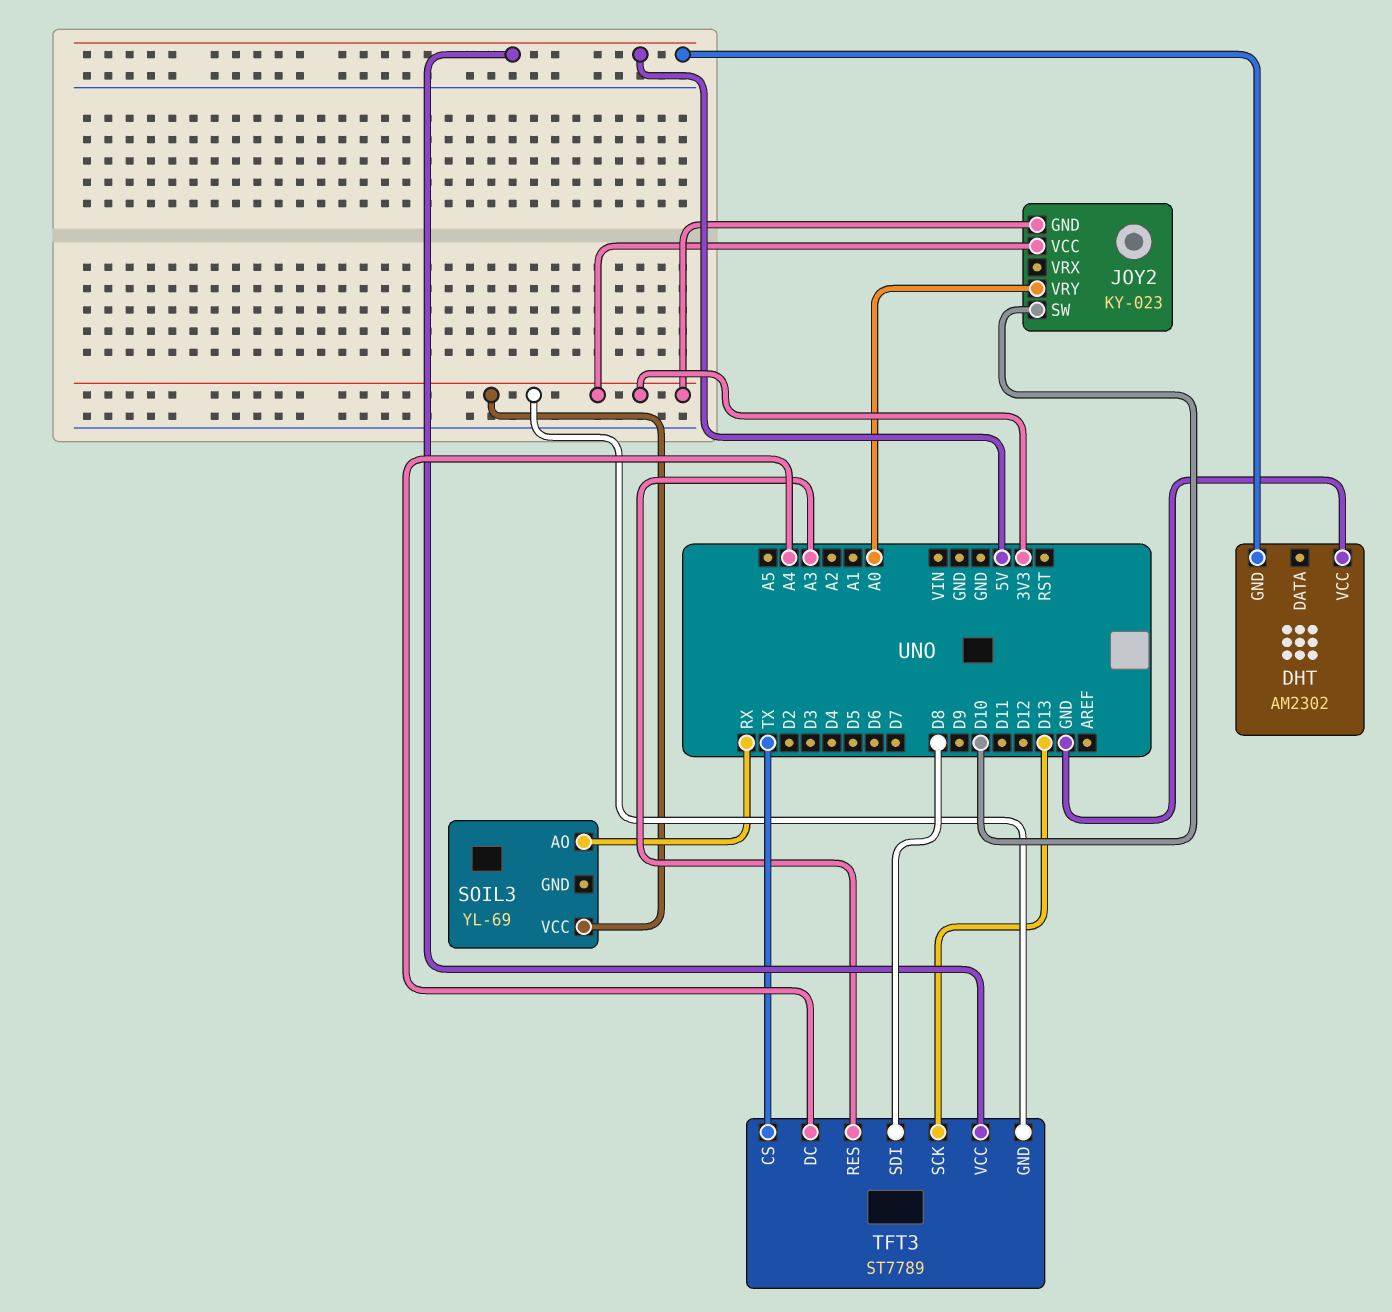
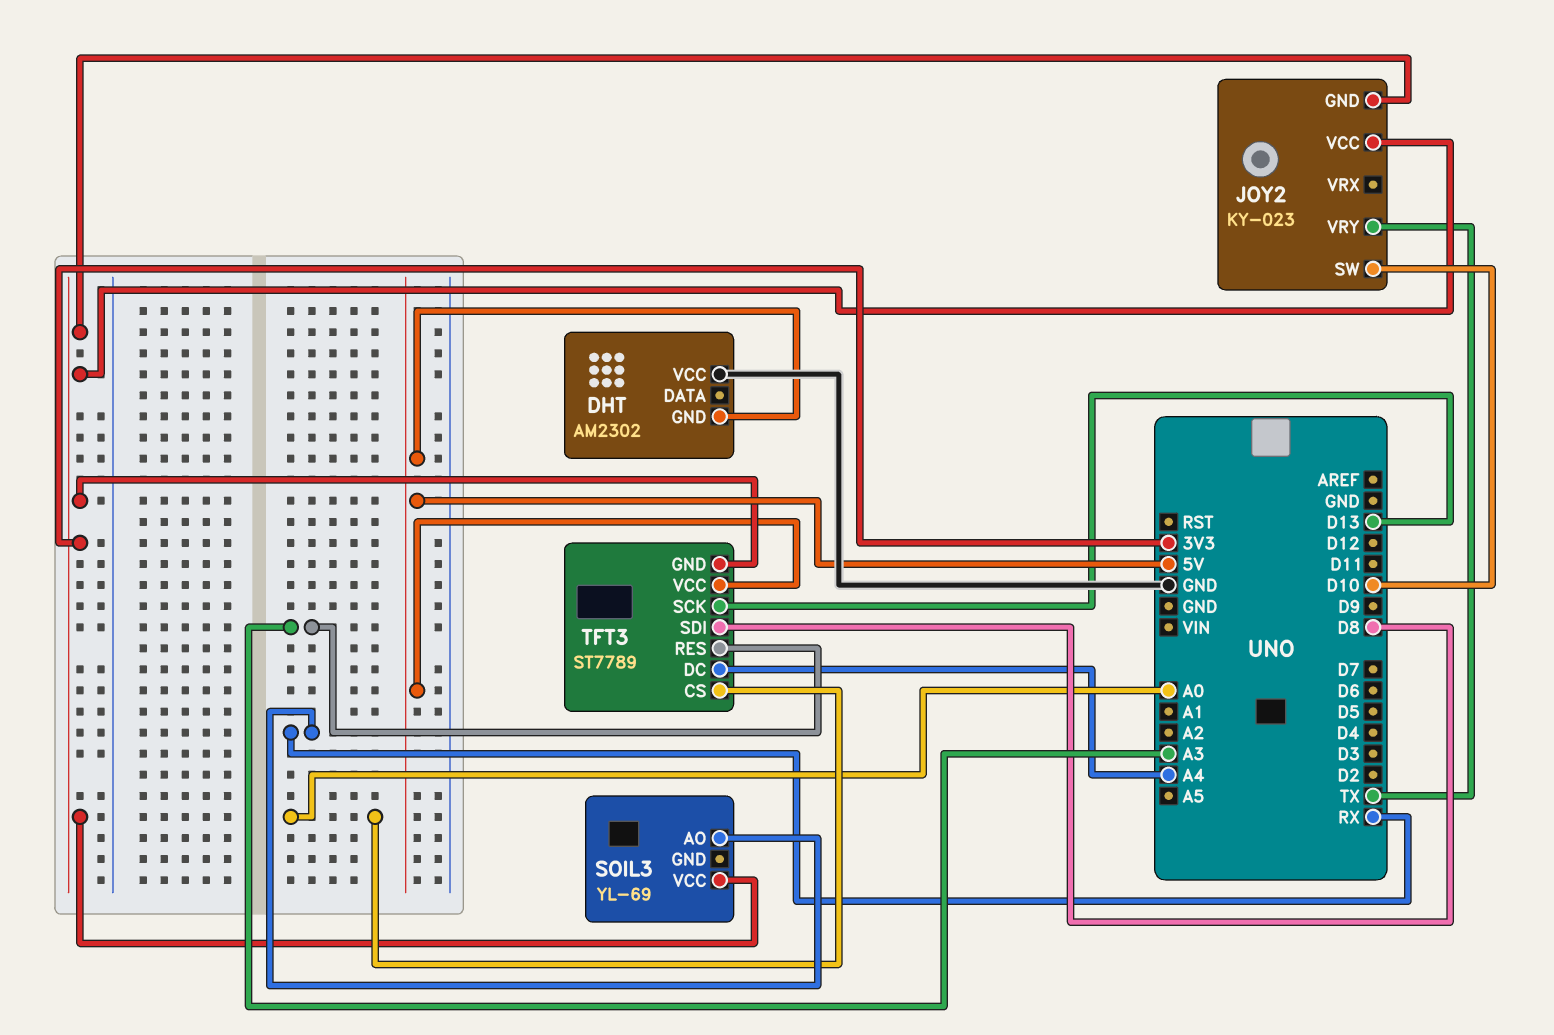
JOY2 pin VRY: A0 -> TX
TFT3 pin CS: TX -> A0

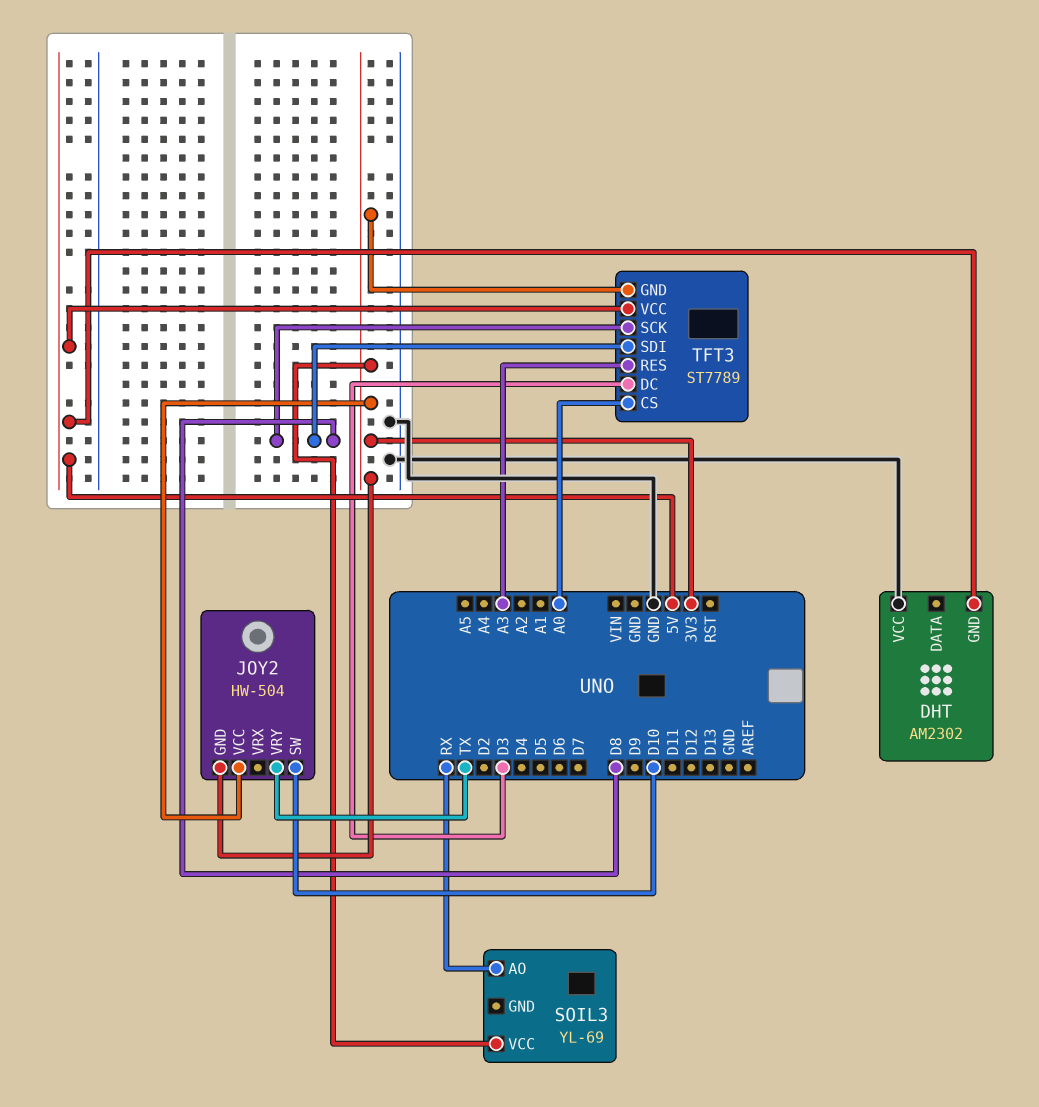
JOY2: KY-023 -> HW-504
TFT3 pin DC: A4 -> D3
TFT3 pin SCK: D13 -> D8

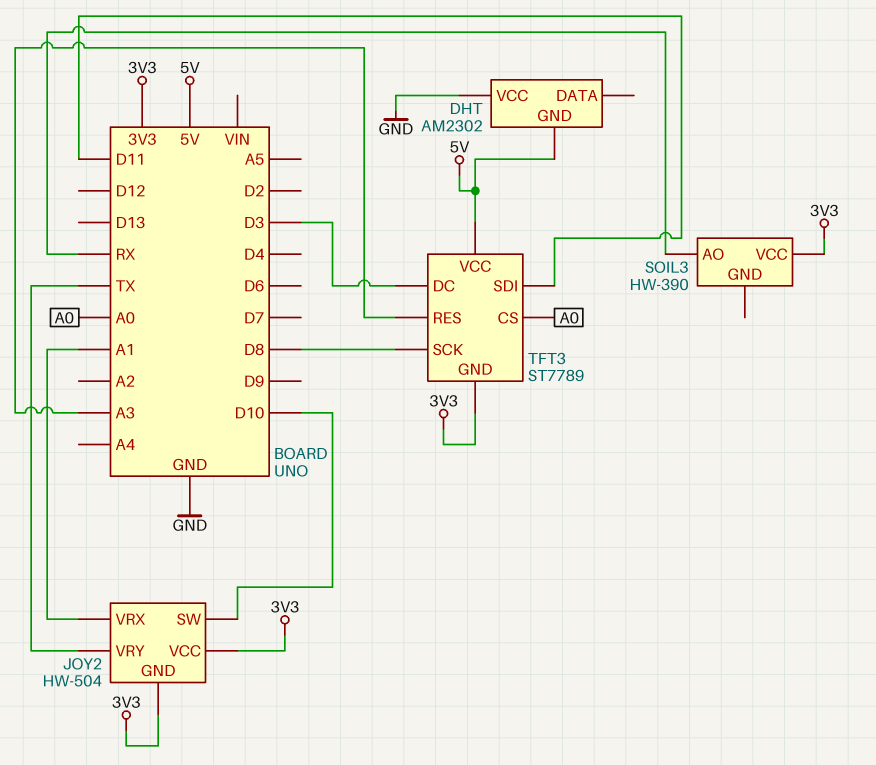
JOY2 pin VRX: none -> A1
SOIL3: YL-69 -> HW-390
TFT3 pin SDI: D8 -> D11

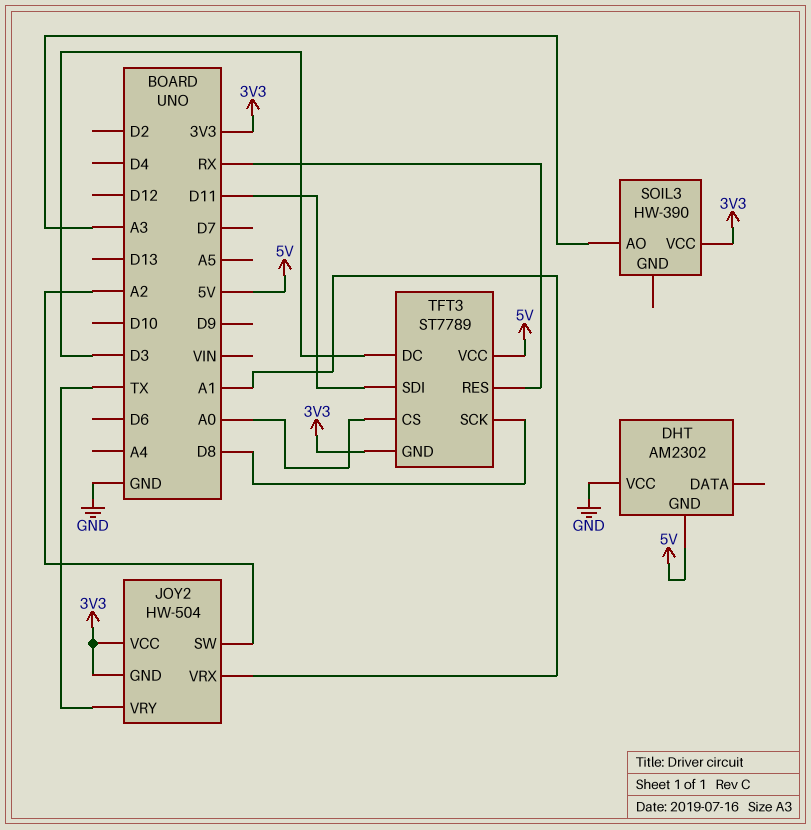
JOY2 pin SW: D10 -> A2
SOIL3 pin AO: RX -> A3
TFT3 pin RES: A3 -> RX

